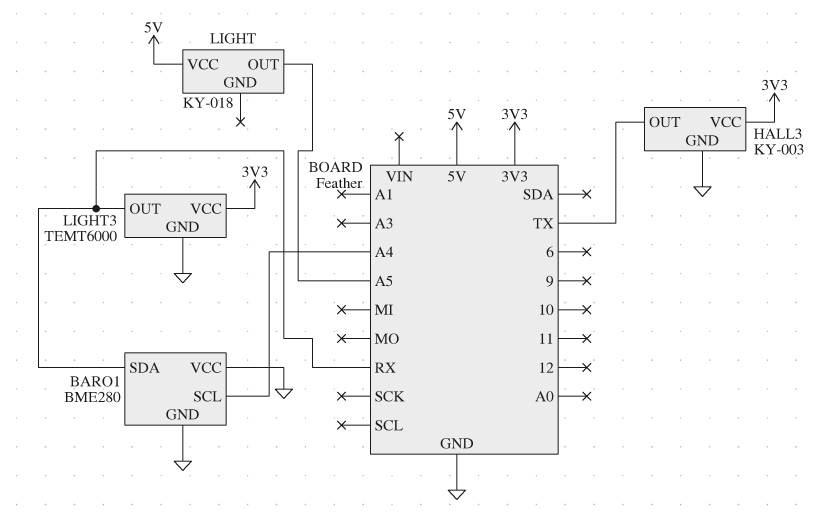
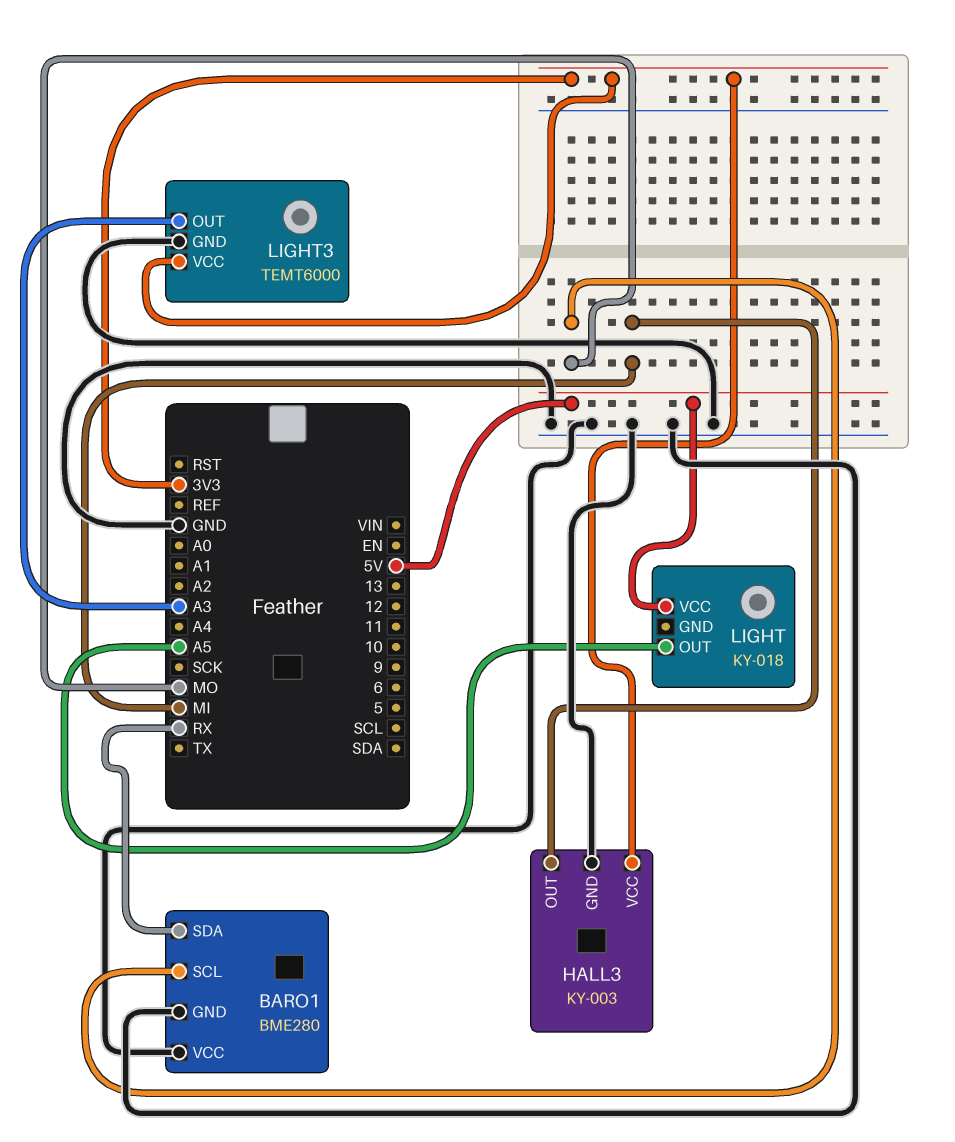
BARO1 pin SCL: A4 -> MO
HALL3 pin OUT: TX -> MI
LIGHT3 pin OUT: RX -> A3

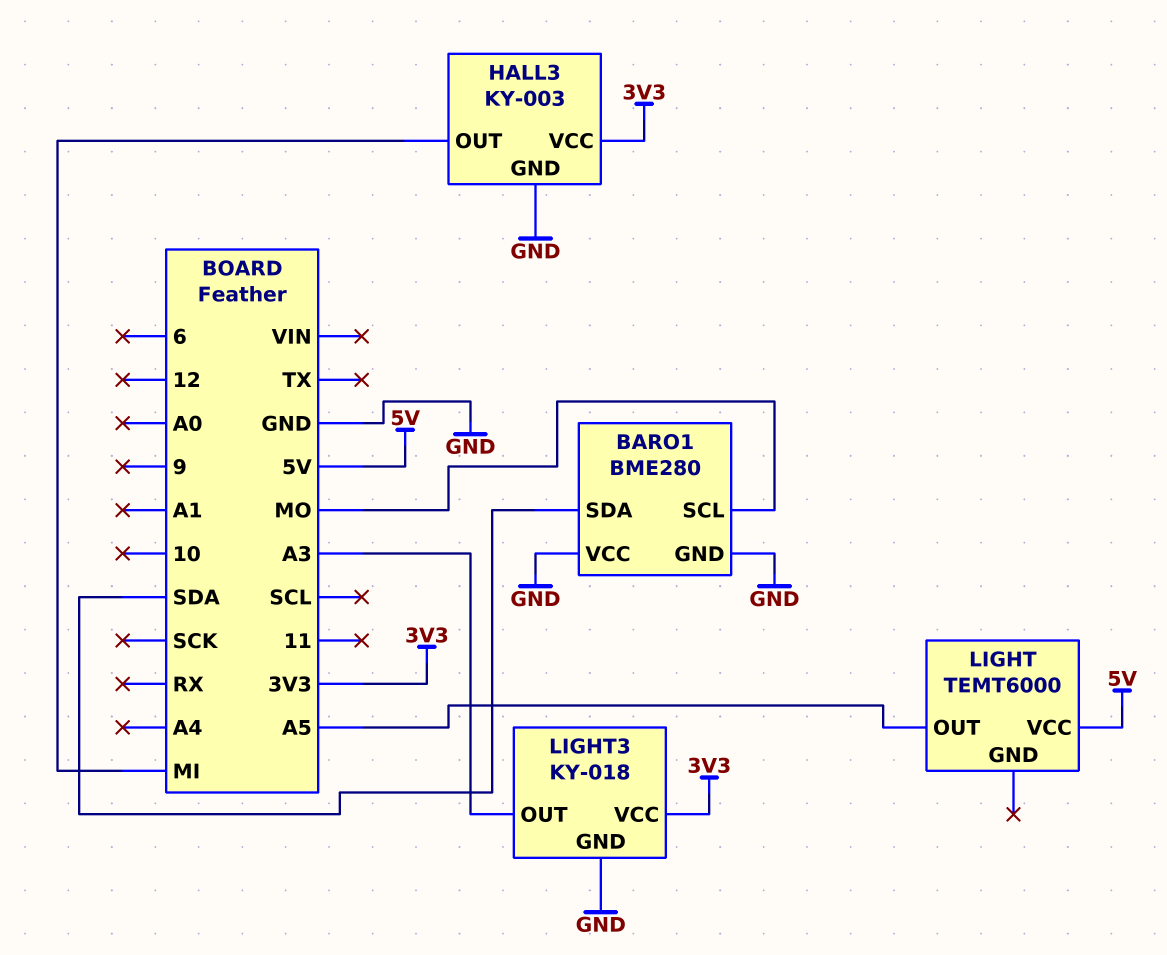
BARO1 pin SDA: RX -> SDA
LIGHT: KY-018 -> TEMT6000
LIGHT3: TEMT6000 -> KY-018

